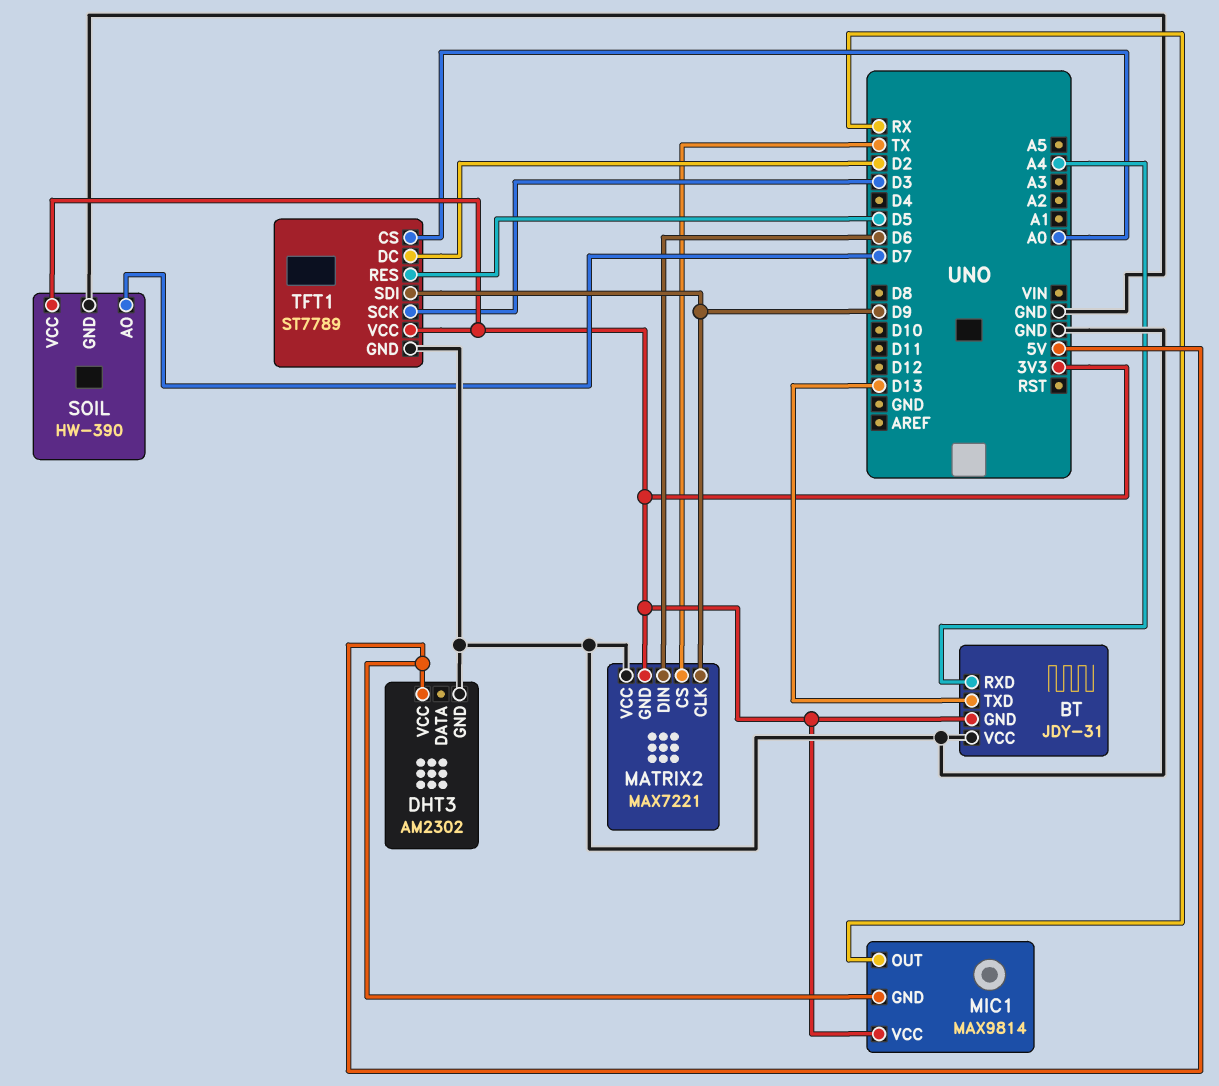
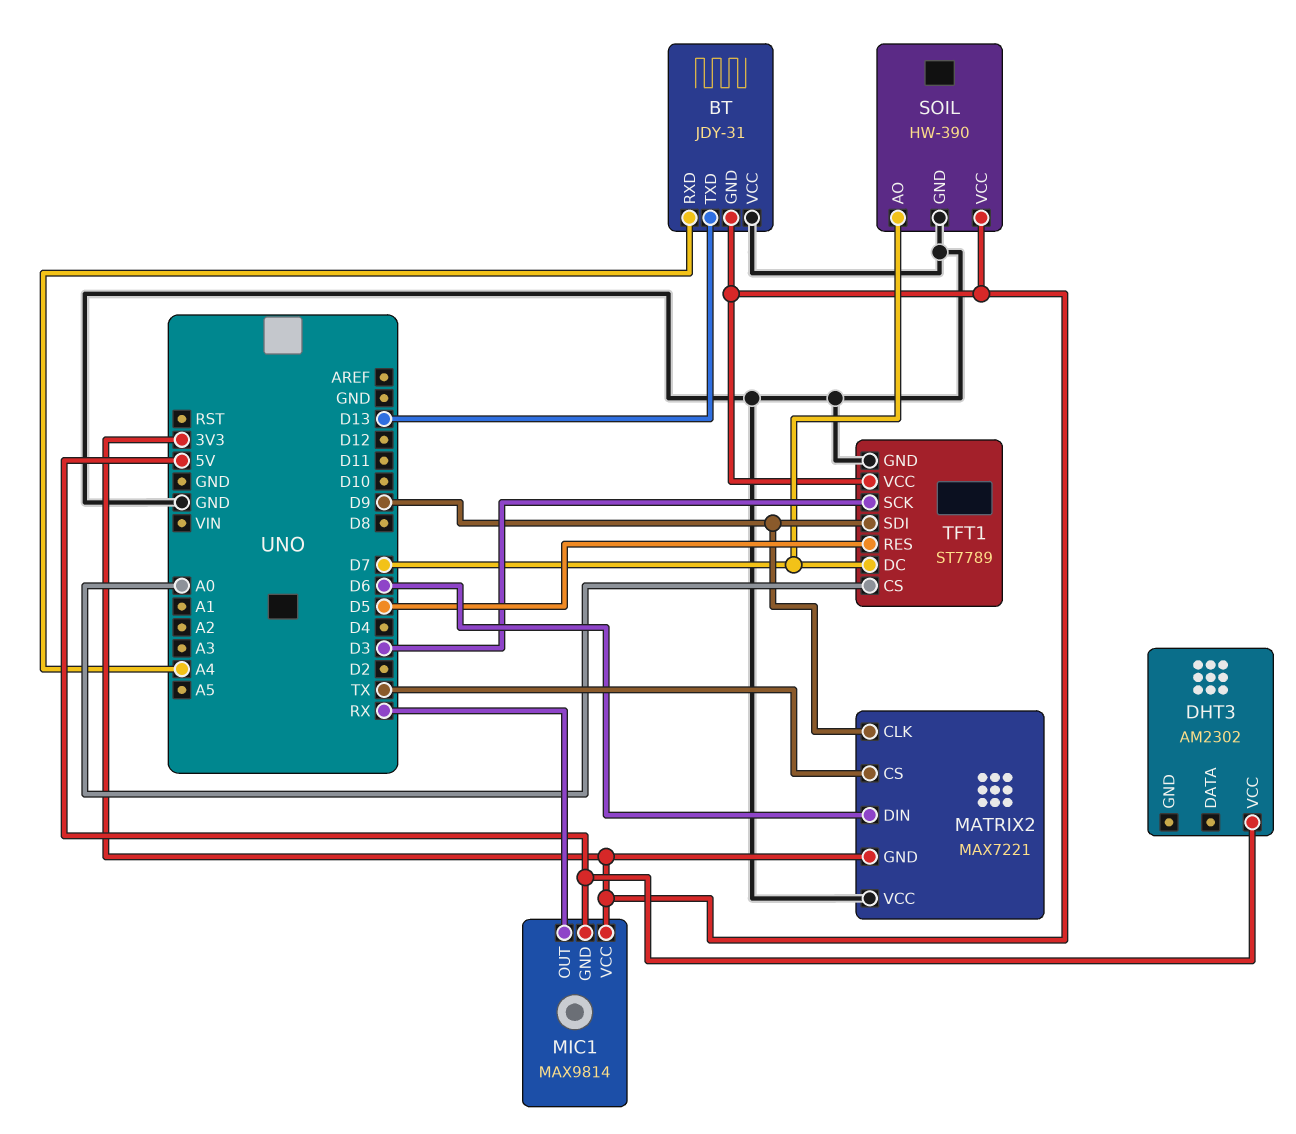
DHT3 pin GND: GND -> none
TFT1 pin DC: D2 -> D7

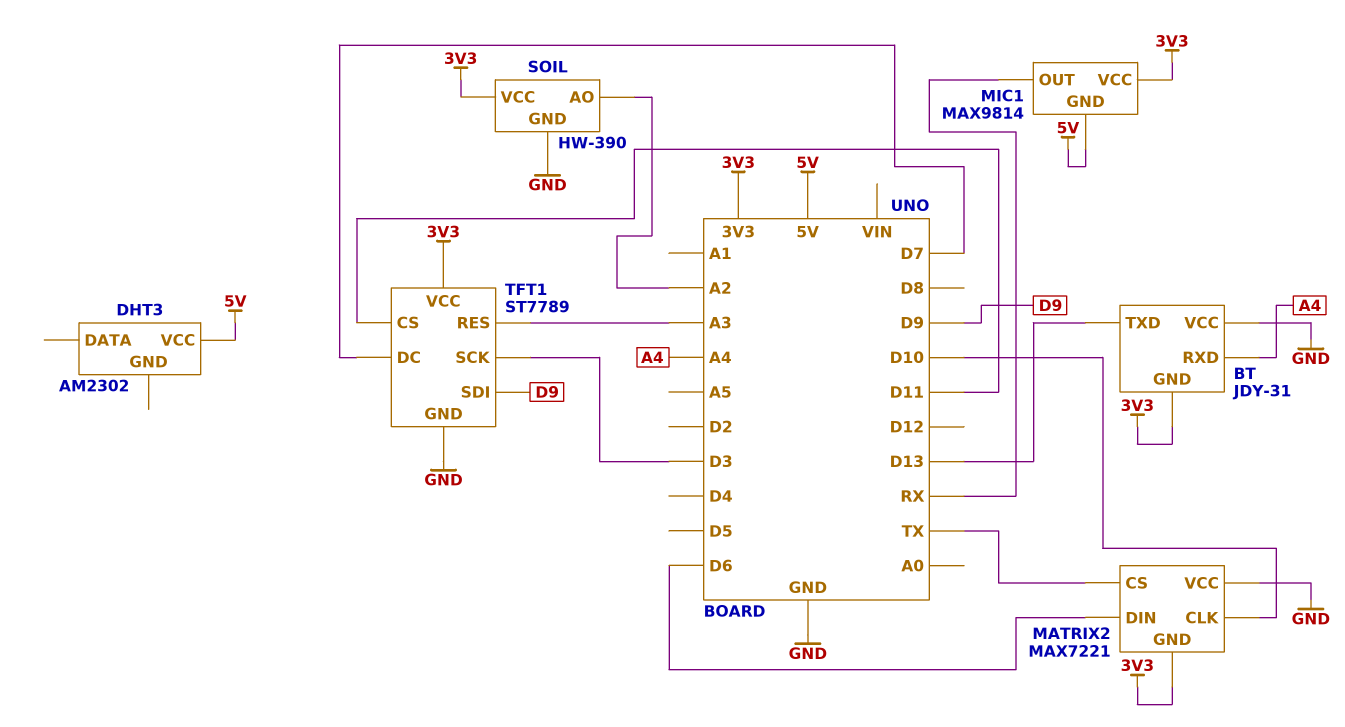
MATRIX2 pin CLK: D9 -> D10
SOIL pin AO: D7 -> A2
TFT1 pin CS: A0 -> D11
TFT1 pin RES: D5 -> A3

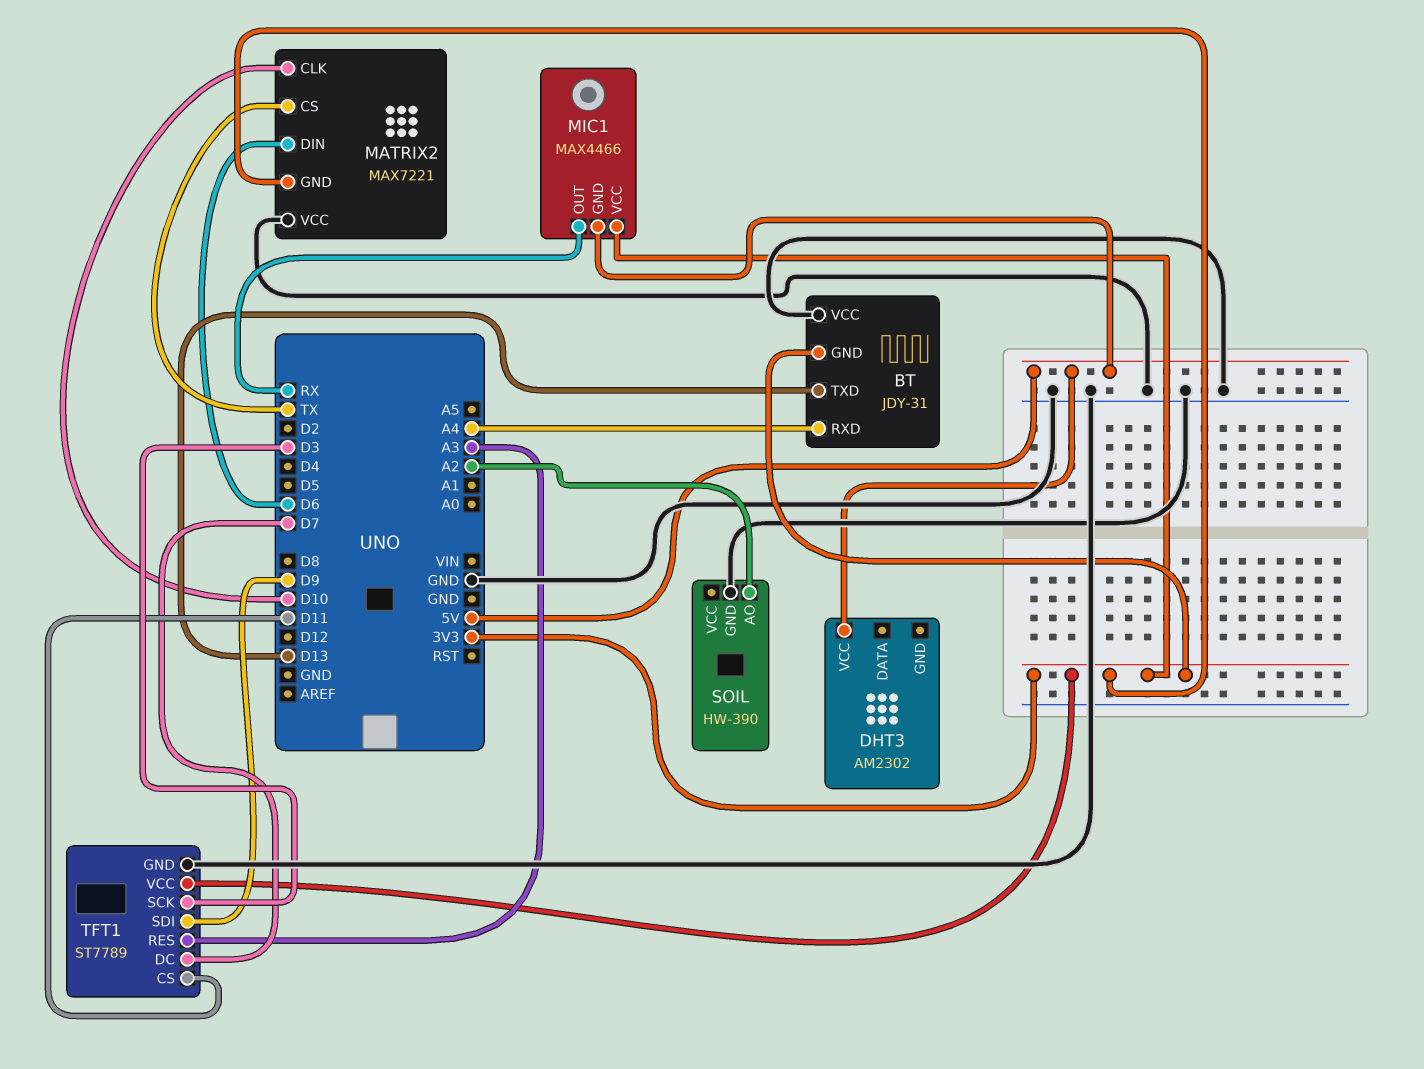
MIC1: MAX9814 -> MAX4466
SOIL pin VCC: 3V3 -> none

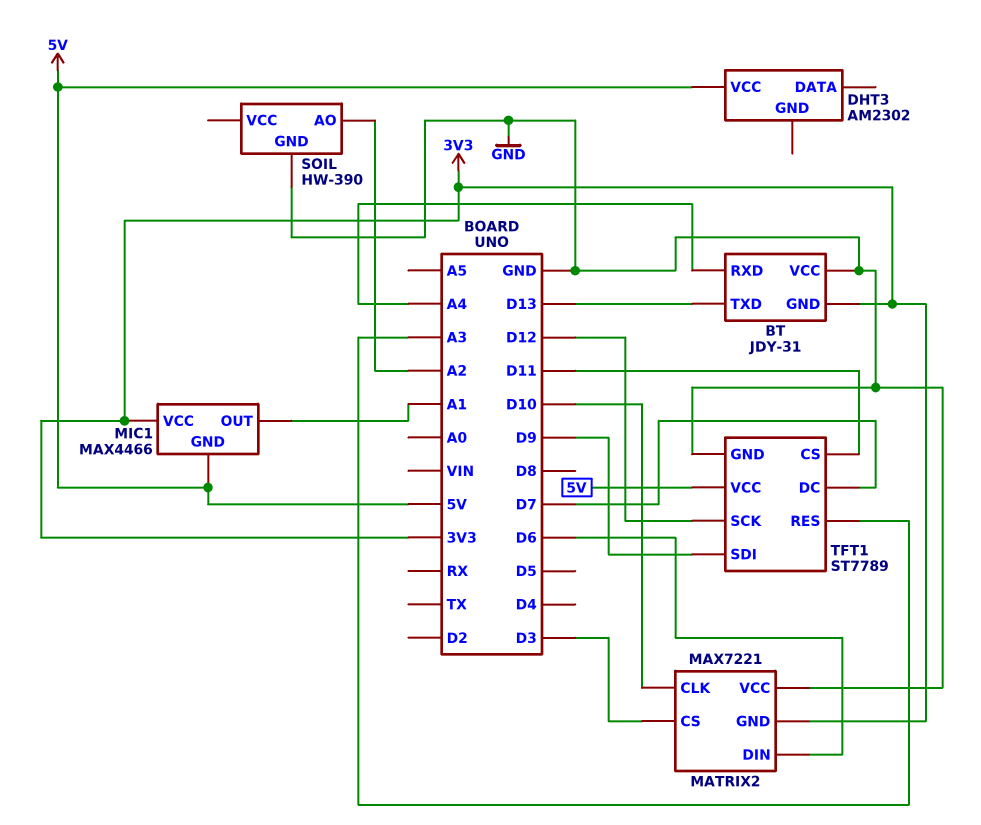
MATRIX2 pin CS: TX -> D3
MIC1 pin OUT: RX -> A1
TFT1 pin SCK: D3 -> D12
TFT1 pin VCC: 3V3 -> 5V

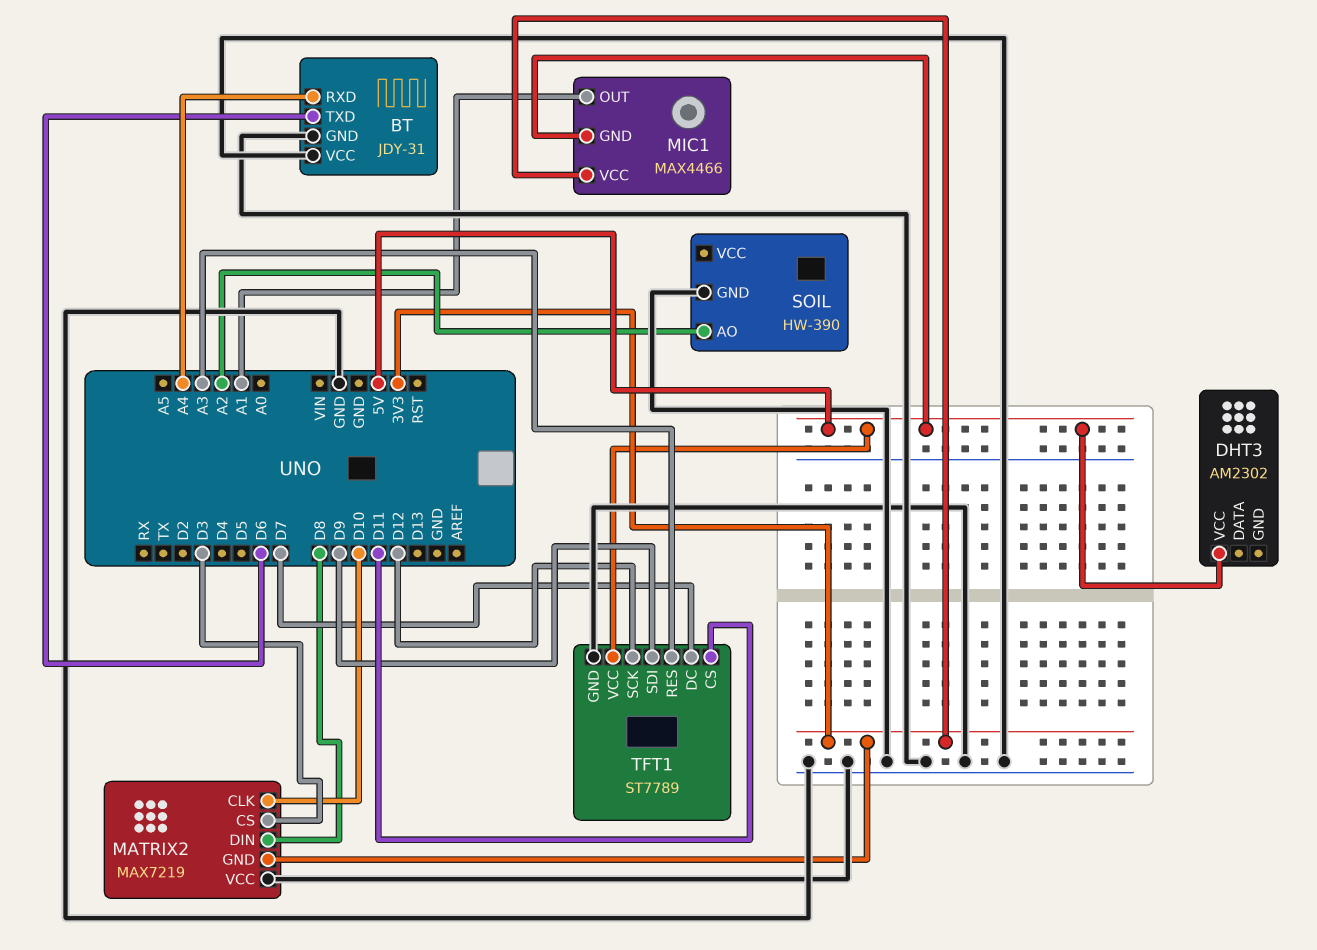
BT pin GND: 3V3 -> GND
BT pin TXD: D13 -> D6
MATRIX2: MAX7221 -> MAX7219
MATRIX2 pin DIN: D6 -> D8

